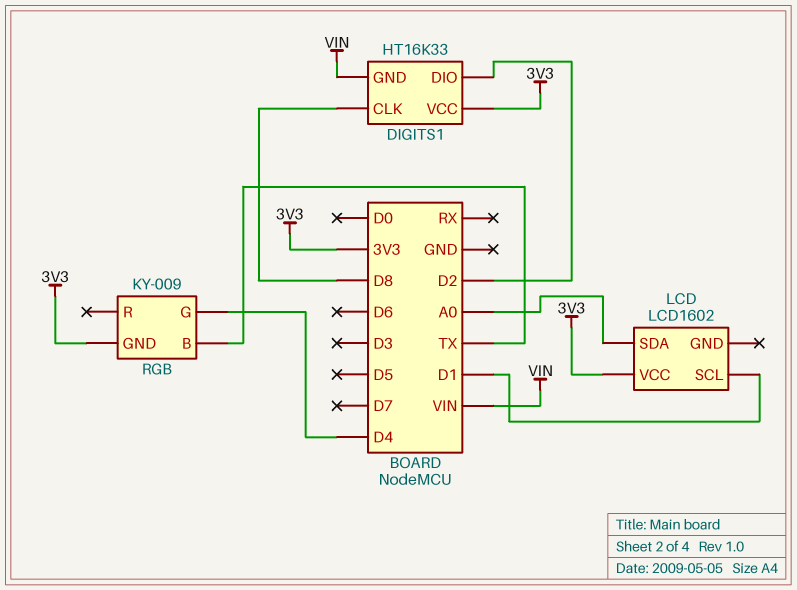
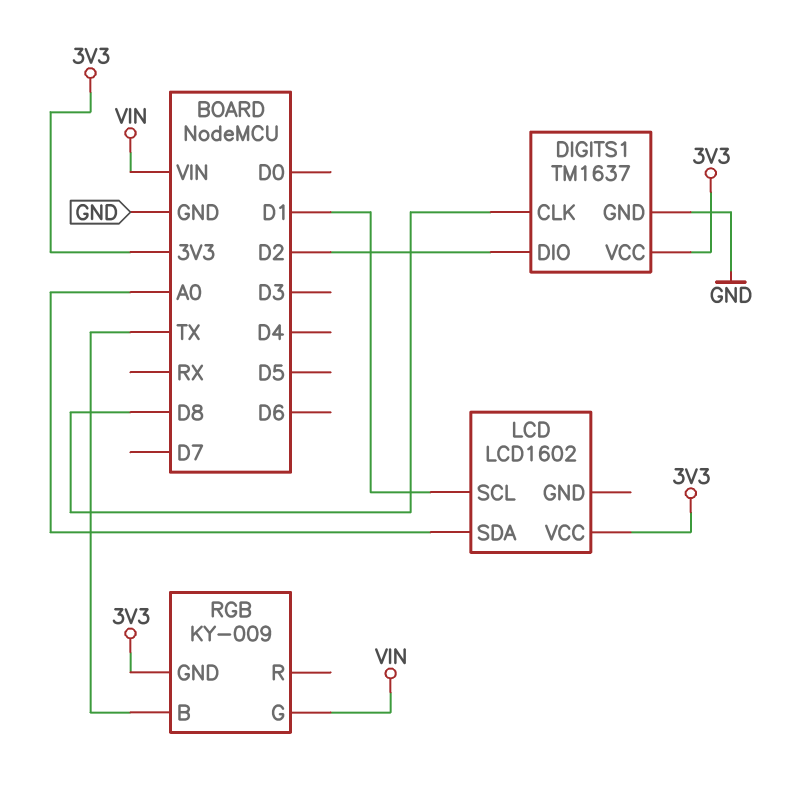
DIGITS1: HT16K33 -> TM1637
DIGITS1 pin GND: VIN -> GND
RGB pin G: D4 -> VIN

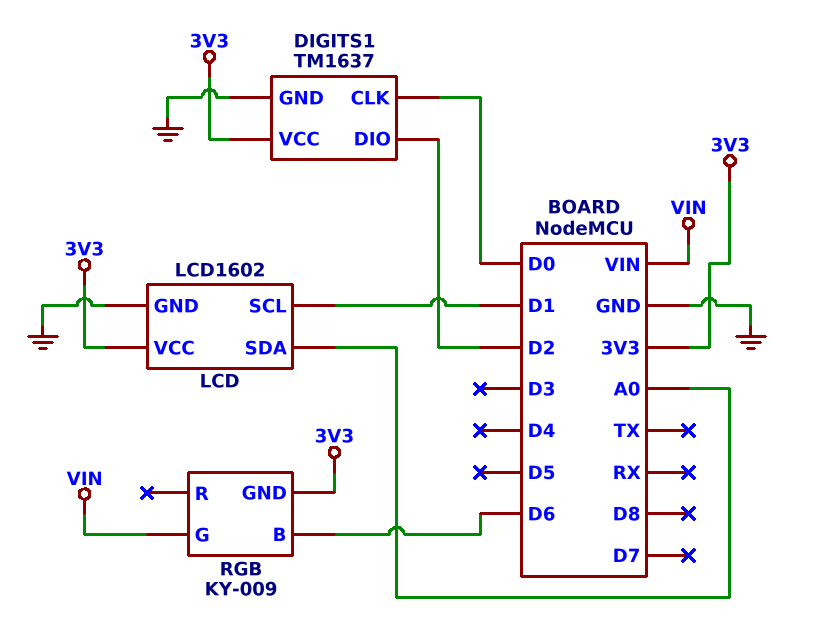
DIGITS1 pin CLK: D8 -> D0
LCD pin GND: none -> GND
RGB pin B: TX -> D6

